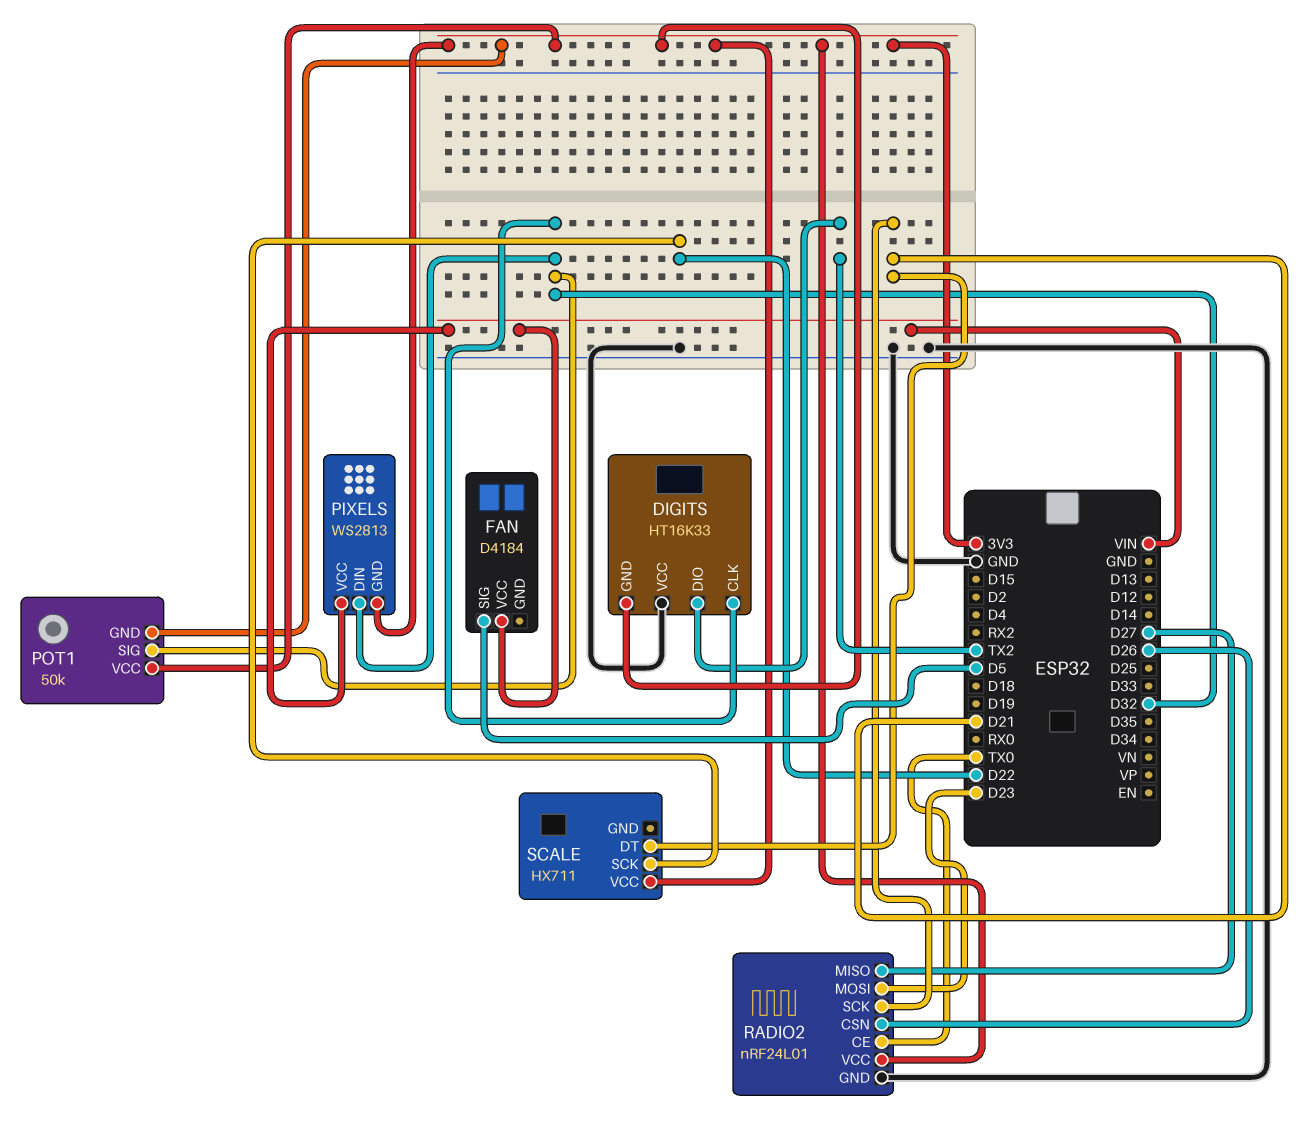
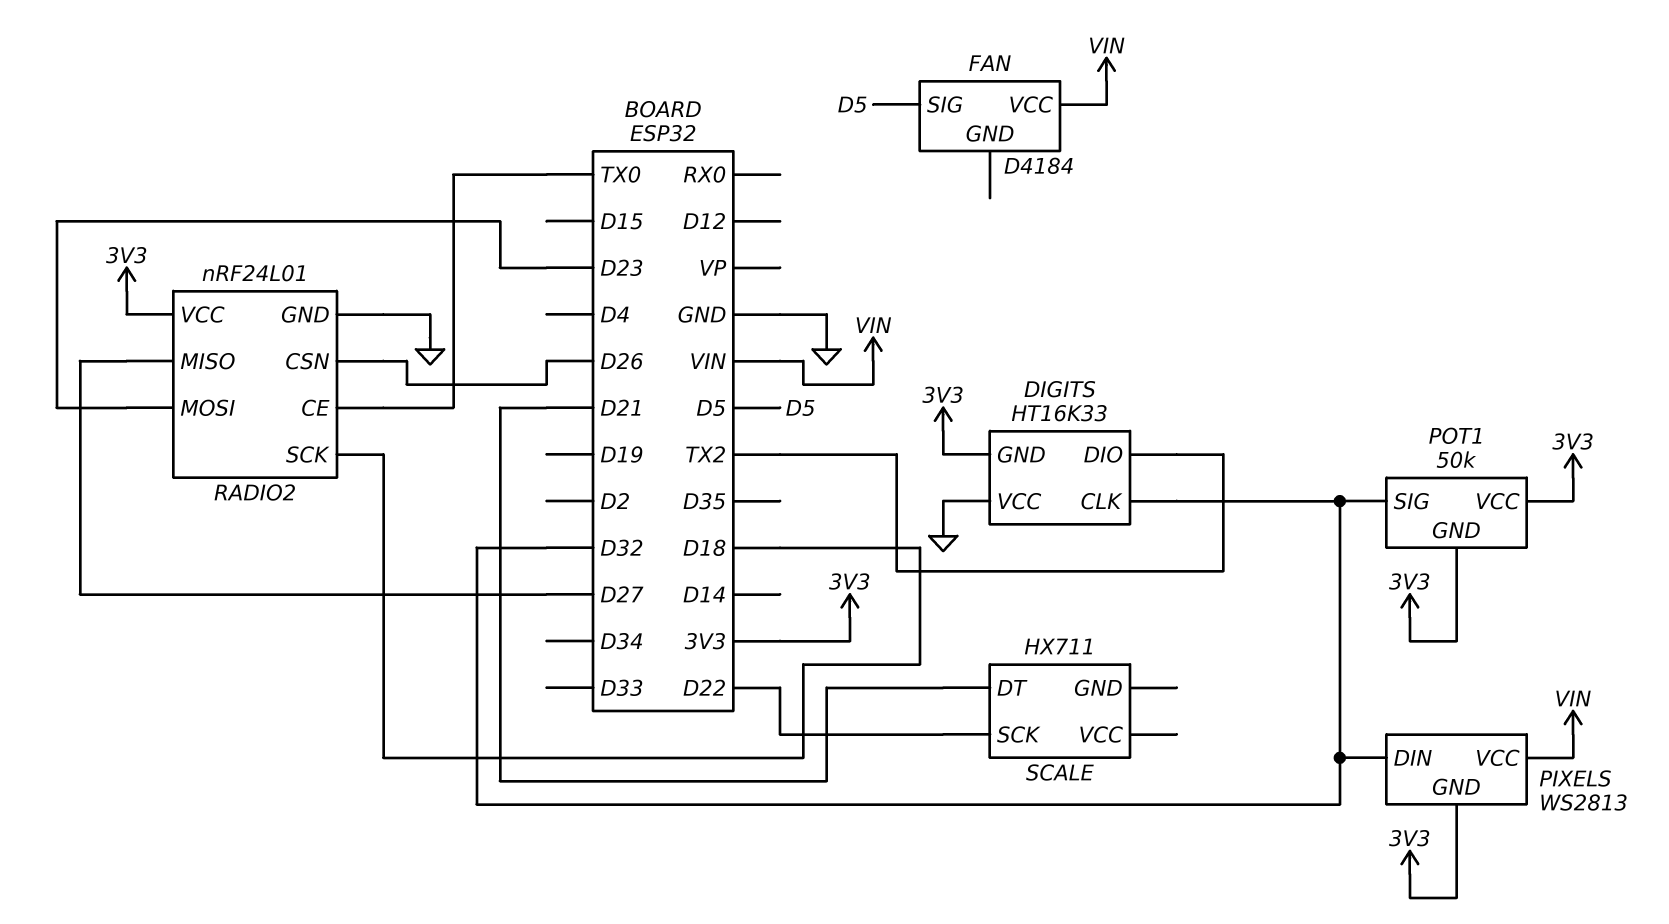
RADIO2 pin SCK: D21 -> D18
SCALE pin VCC: 3V3 -> none

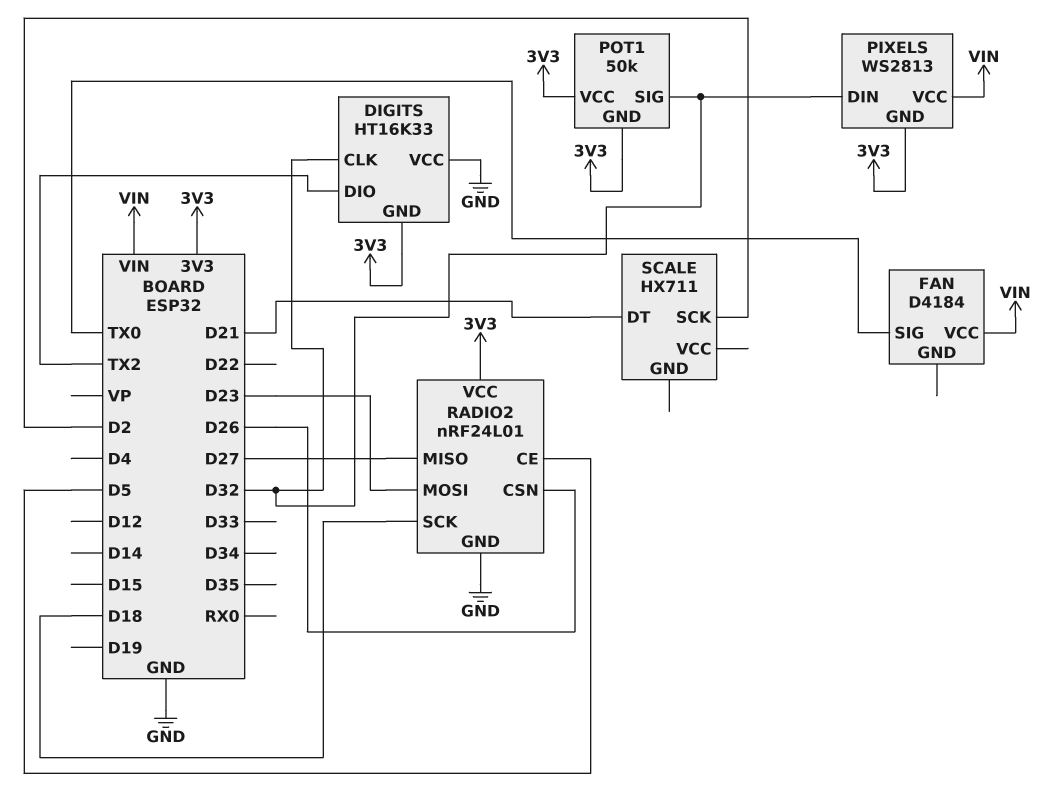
FAN pin SIG: D5 -> TX0
RADIO2 pin CE: TX0 -> D5
SCALE pin SCK: D22 -> D2

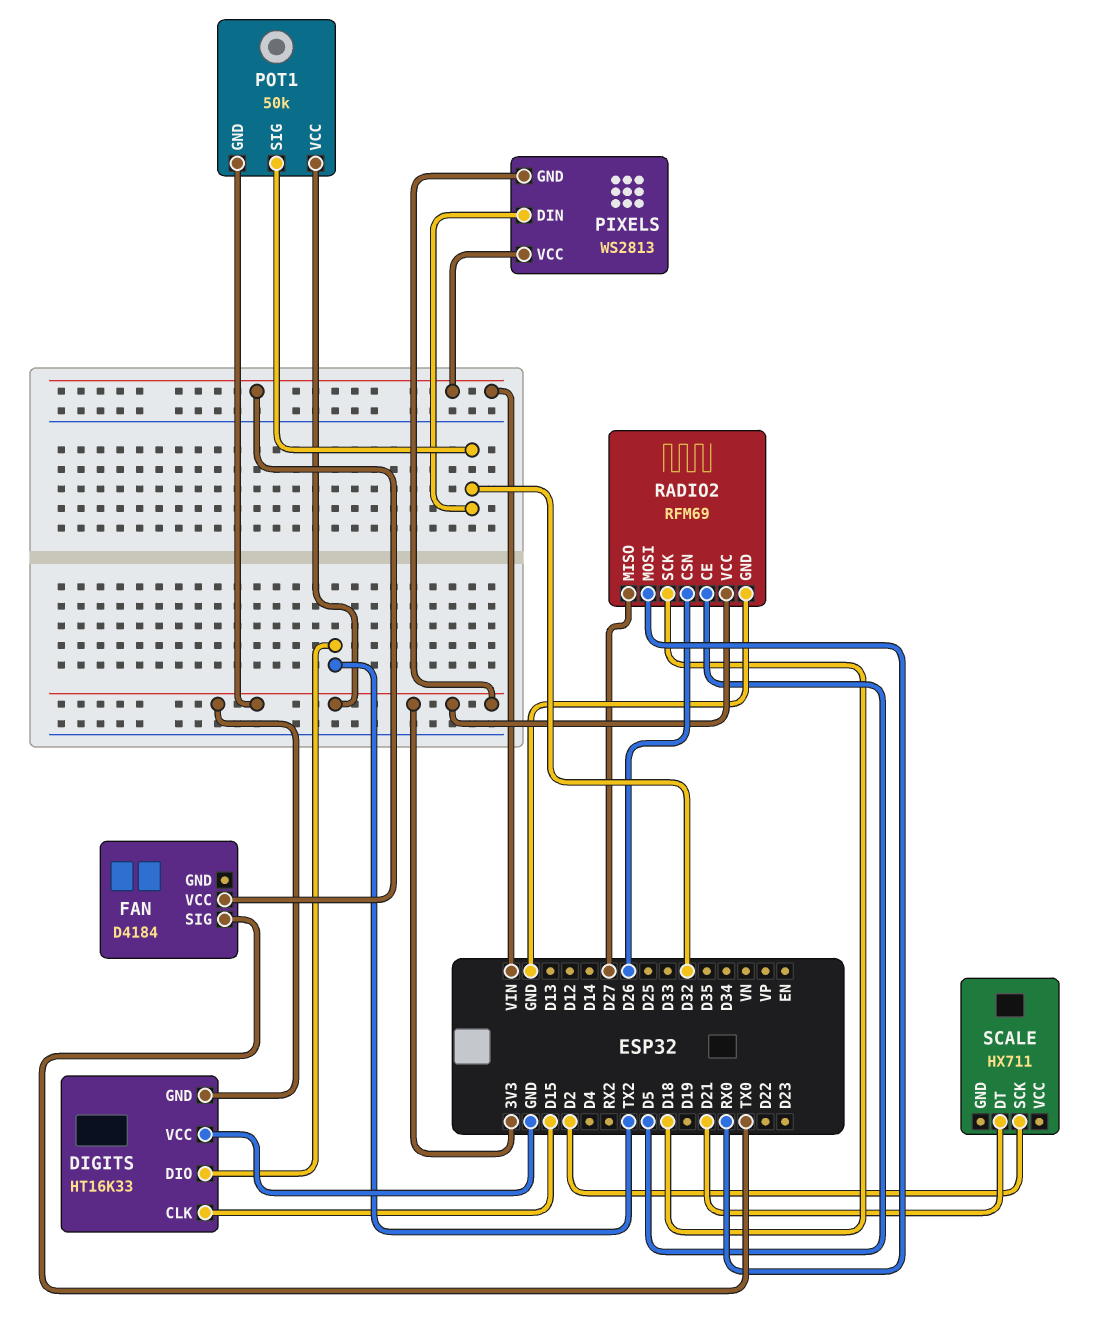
DIGITS pin CLK: D32 -> D15
RADIO2: nRF24L01 -> RFM69
RADIO2 pin MOSI: D23 -> RX0

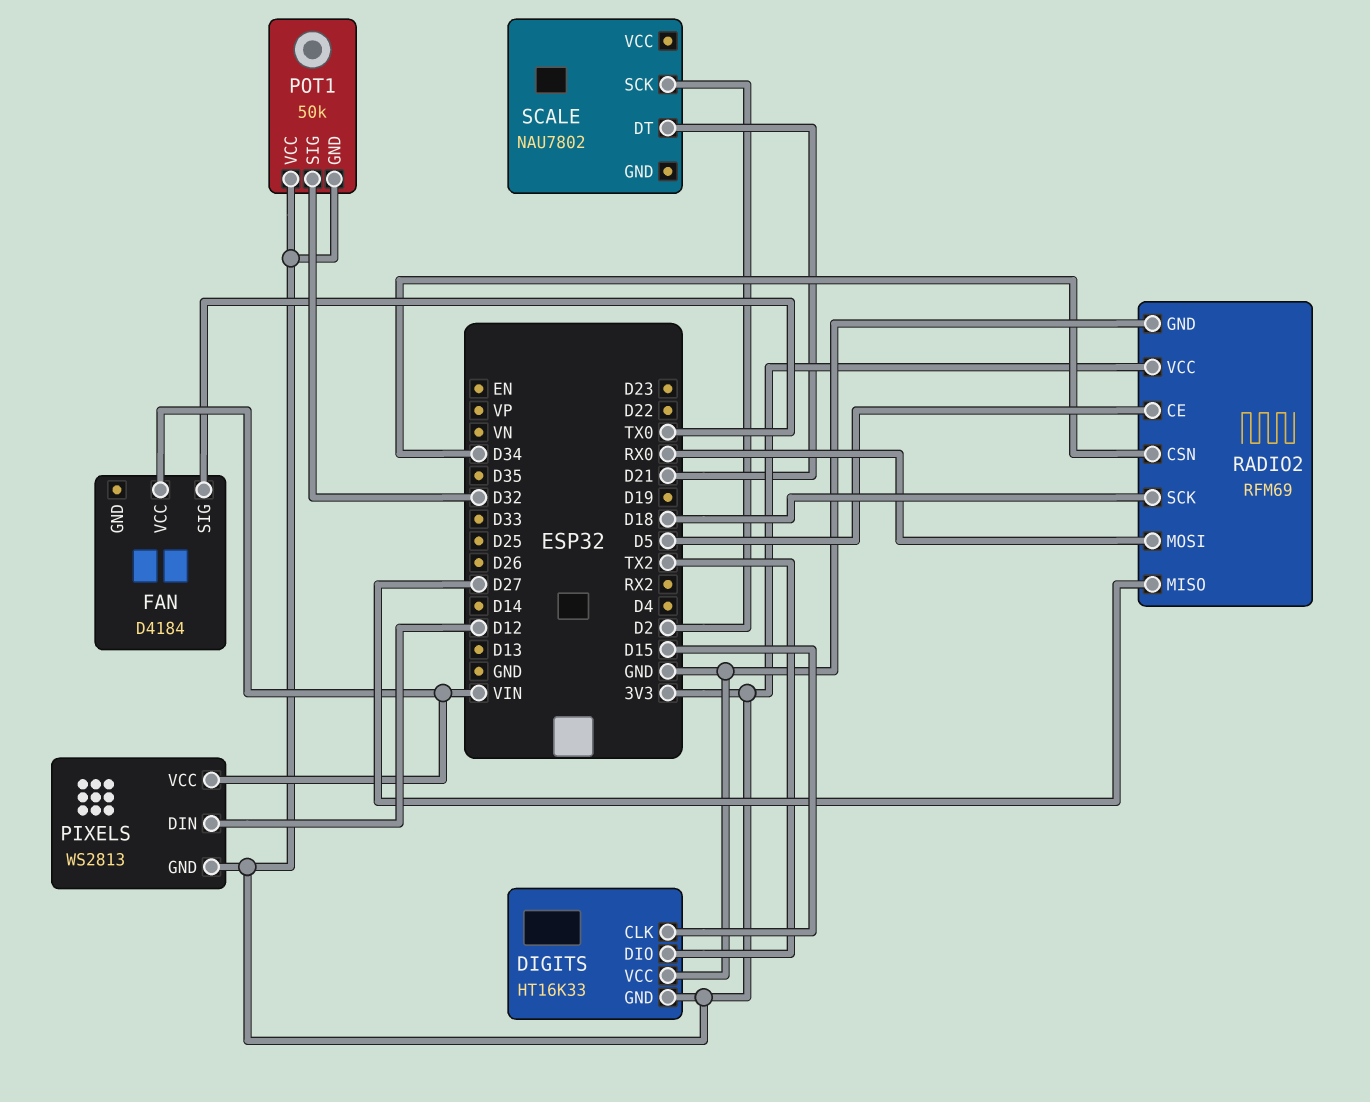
PIXELS pin DIN: D32 -> D12
RADIO2 pin CSN: D26 -> D34
SCALE: HX711 -> NAU7802

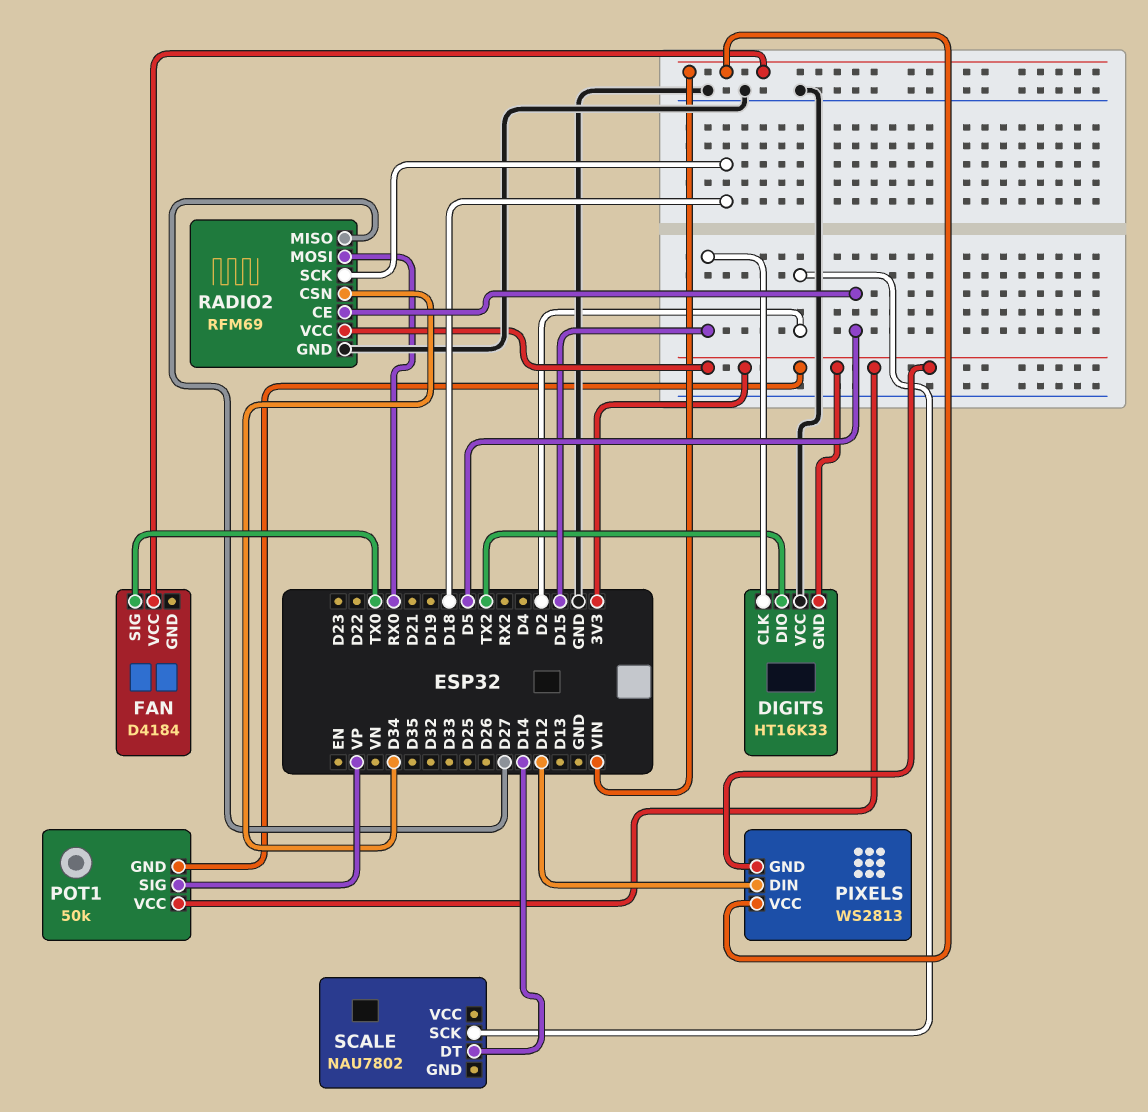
POT1 pin SIG: D32 -> VP
SCALE pin DT: D21 -> D14

